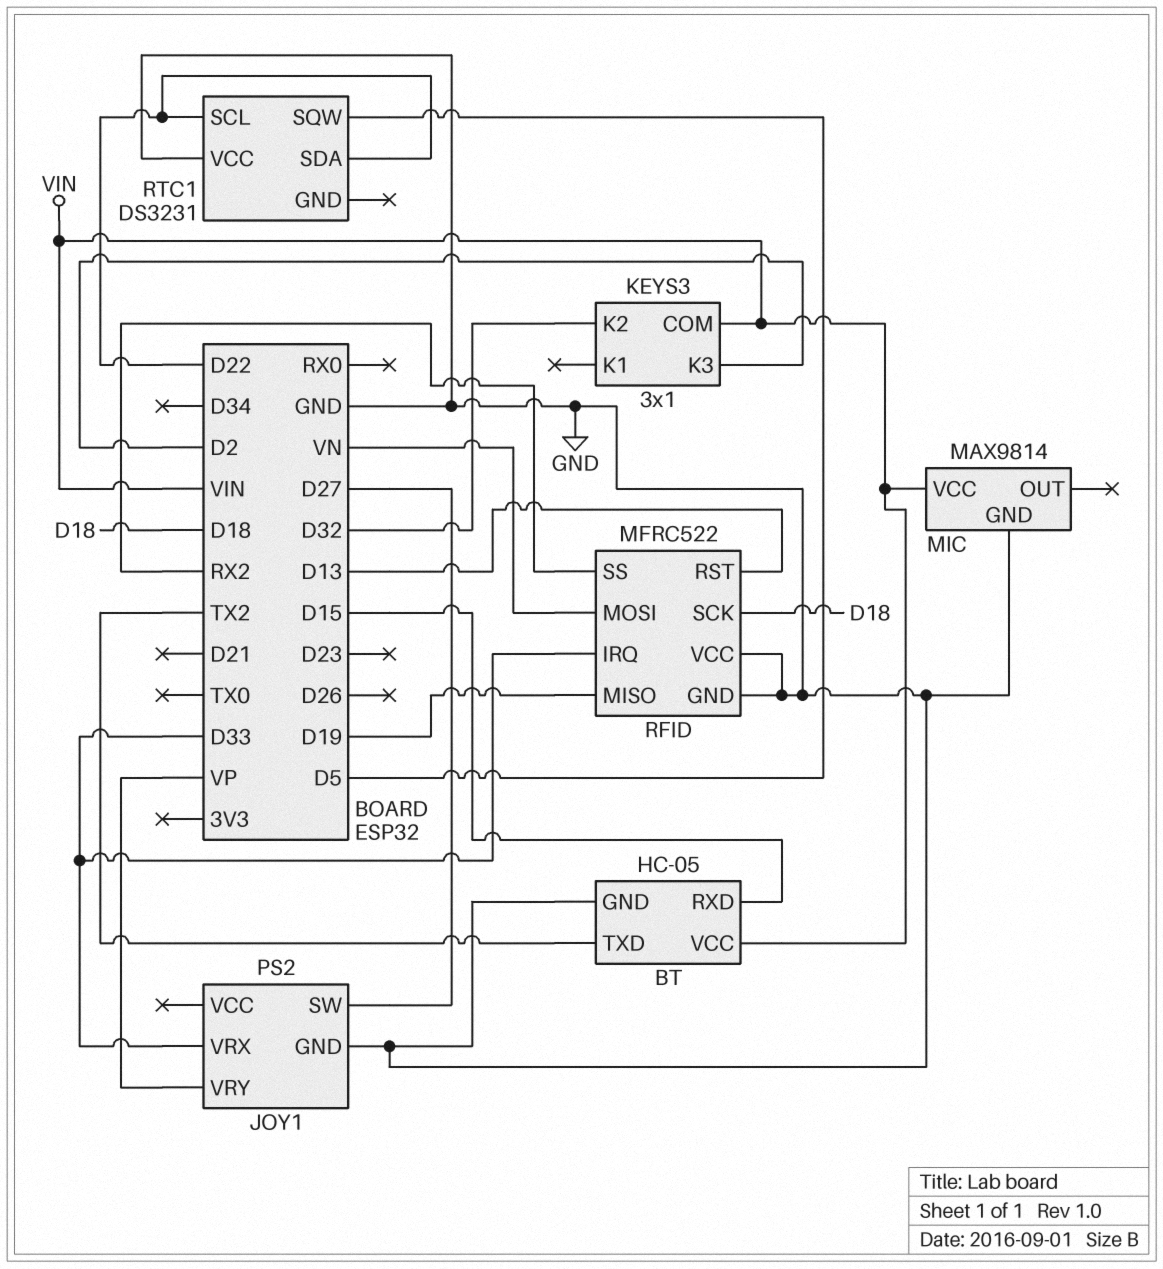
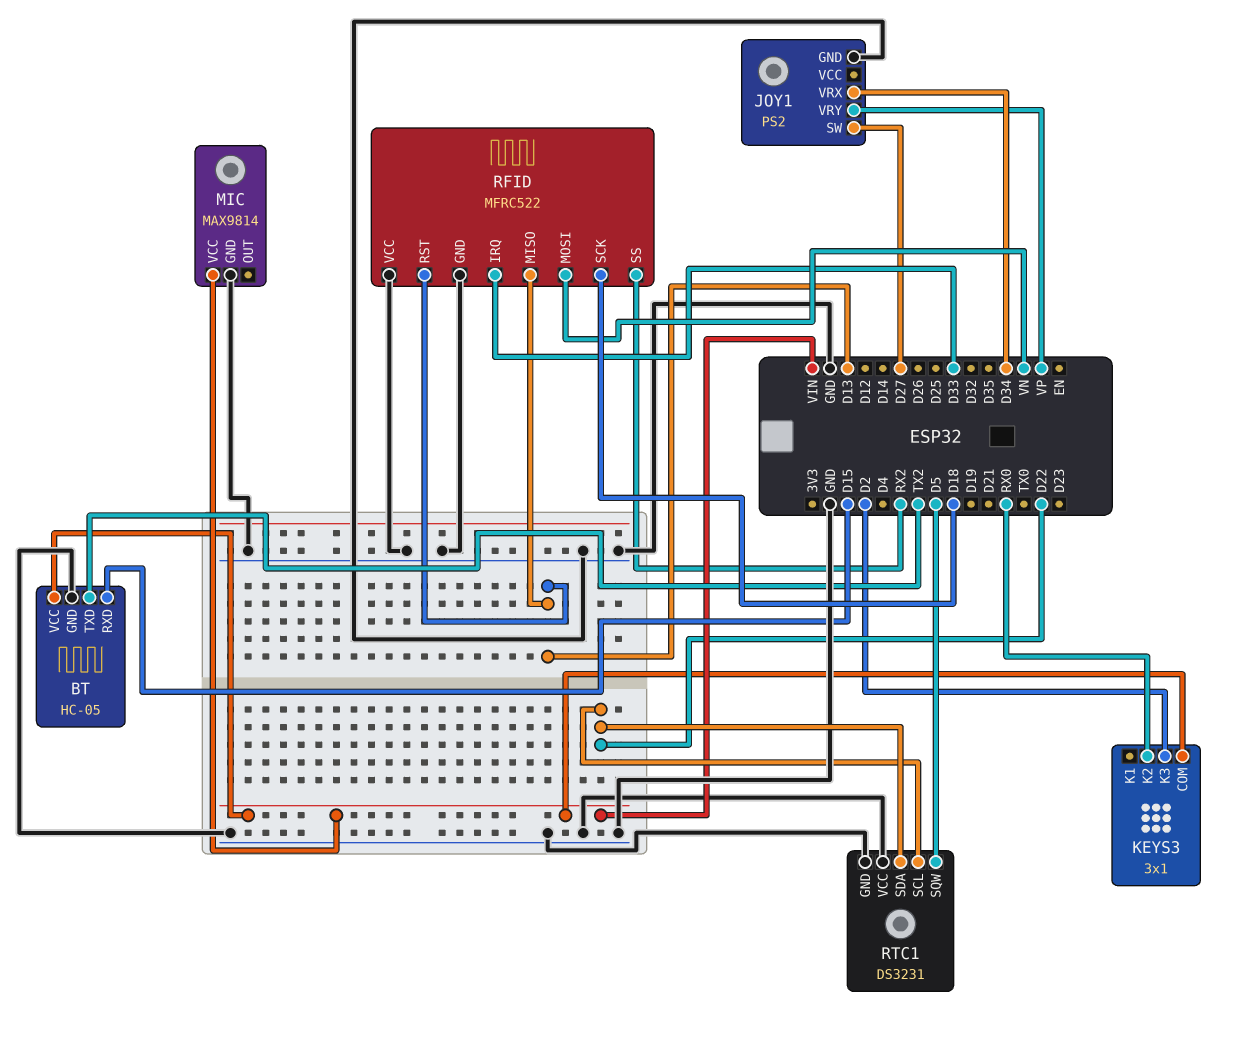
JOY1 pin VRX: D33 -> D34
KEYS3 pin K2: D32 -> RX0
RFID pin MISO: D19 -> D13
RTC1 pin GND: none -> GND

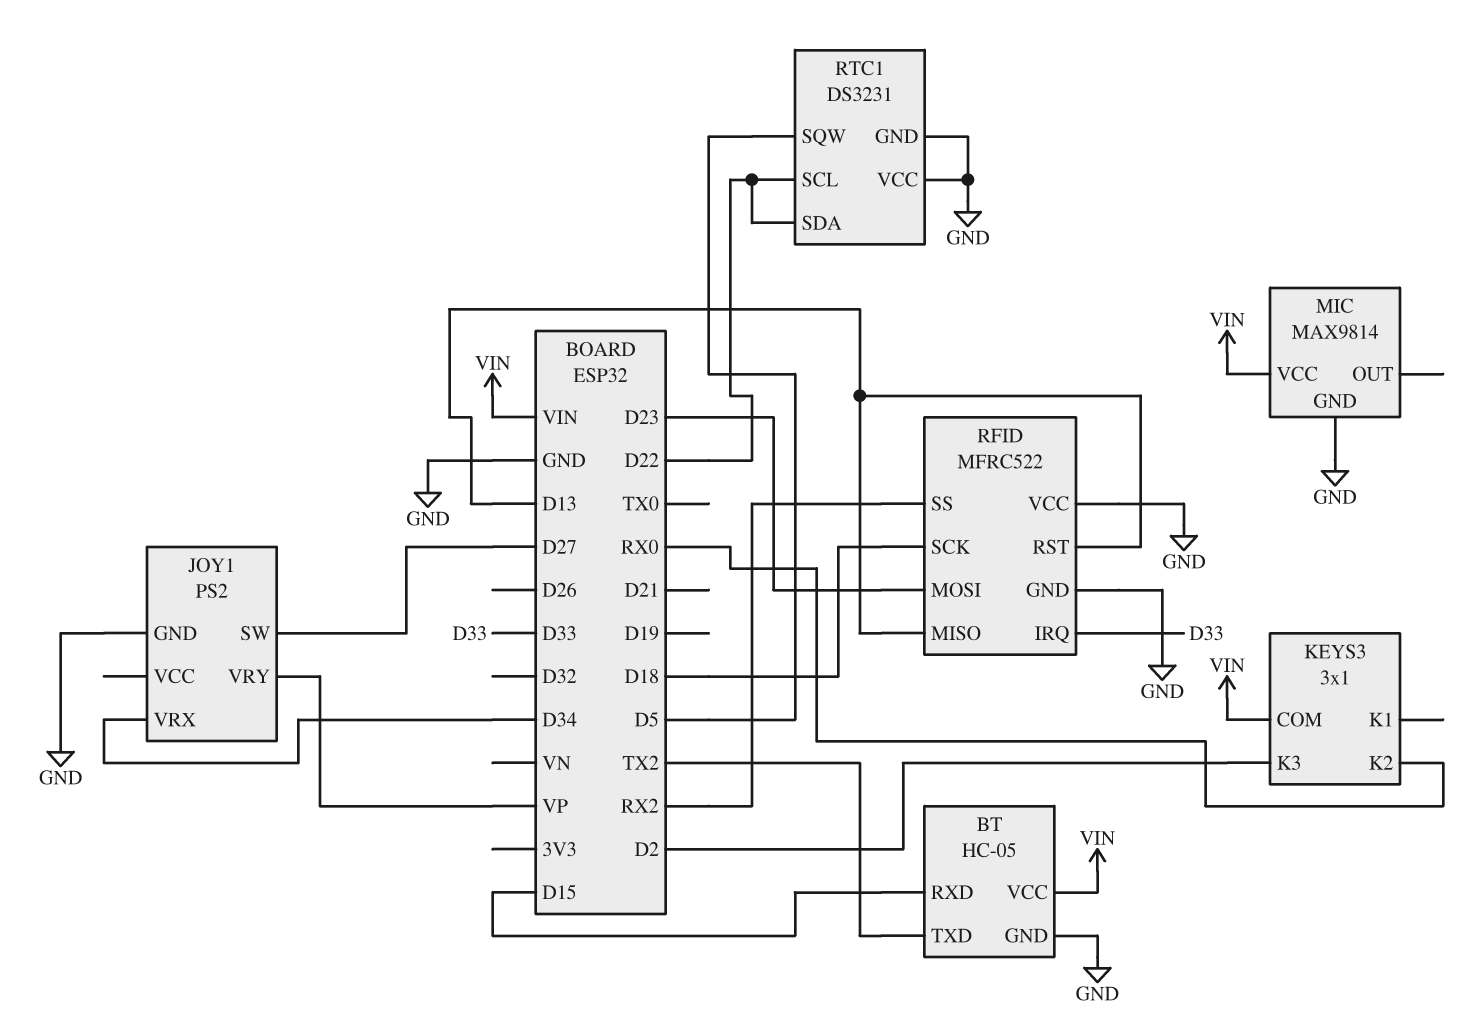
RFID pin MOSI: VN -> D23

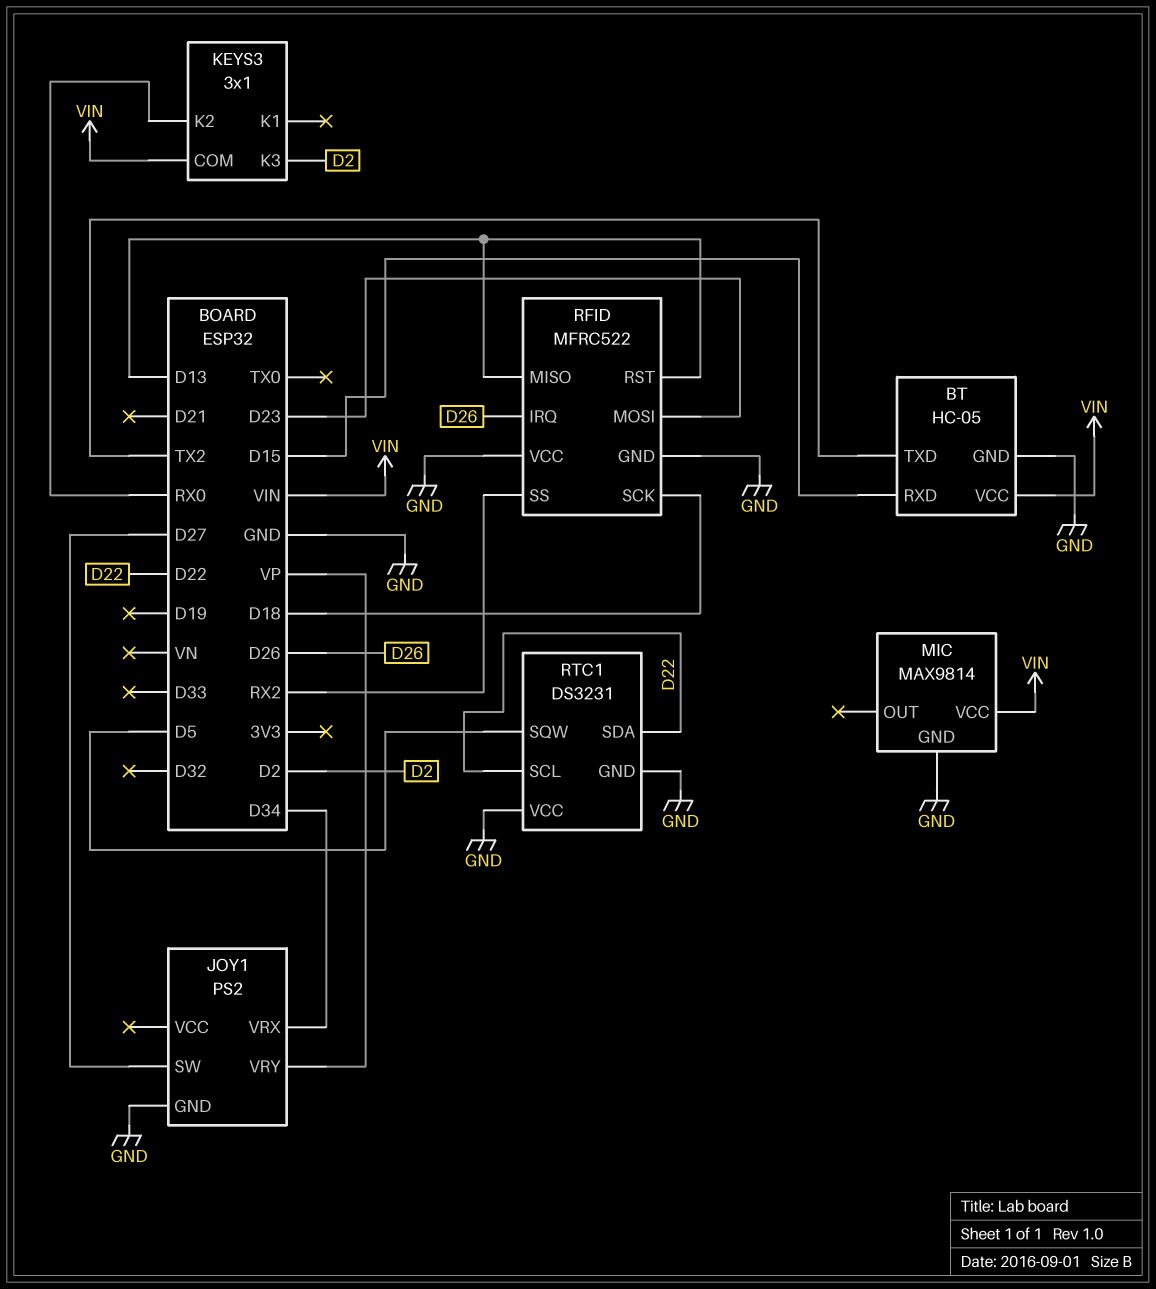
RFID pin IRQ: D33 -> D26

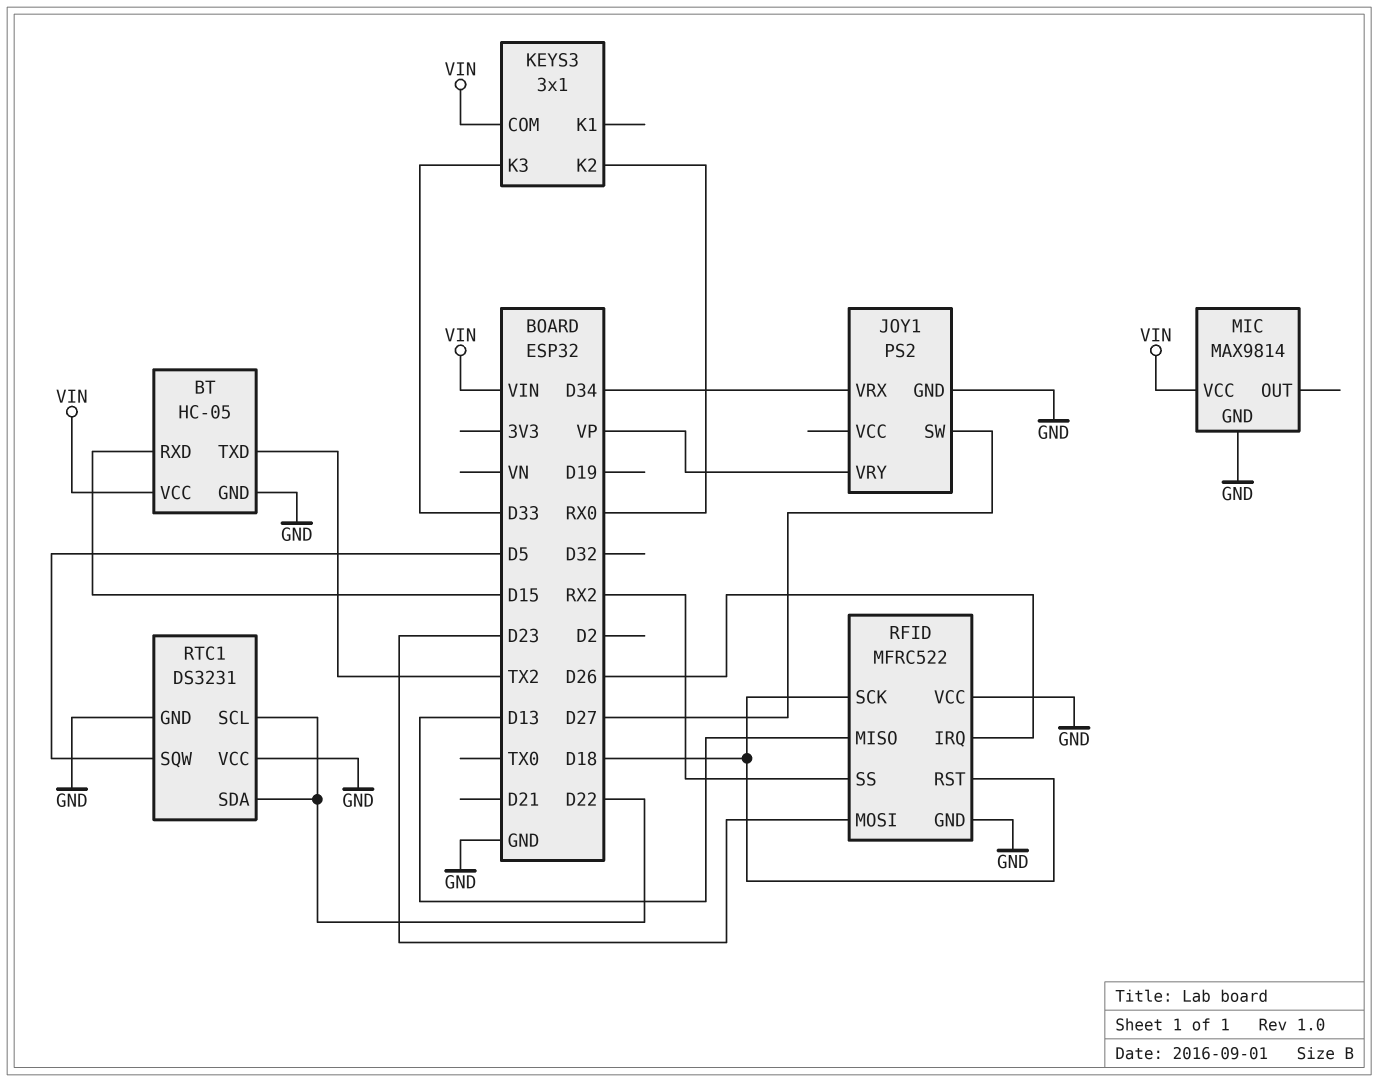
KEYS3 pin K3: D2 -> D33
RFID pin RST: D13 -> D18

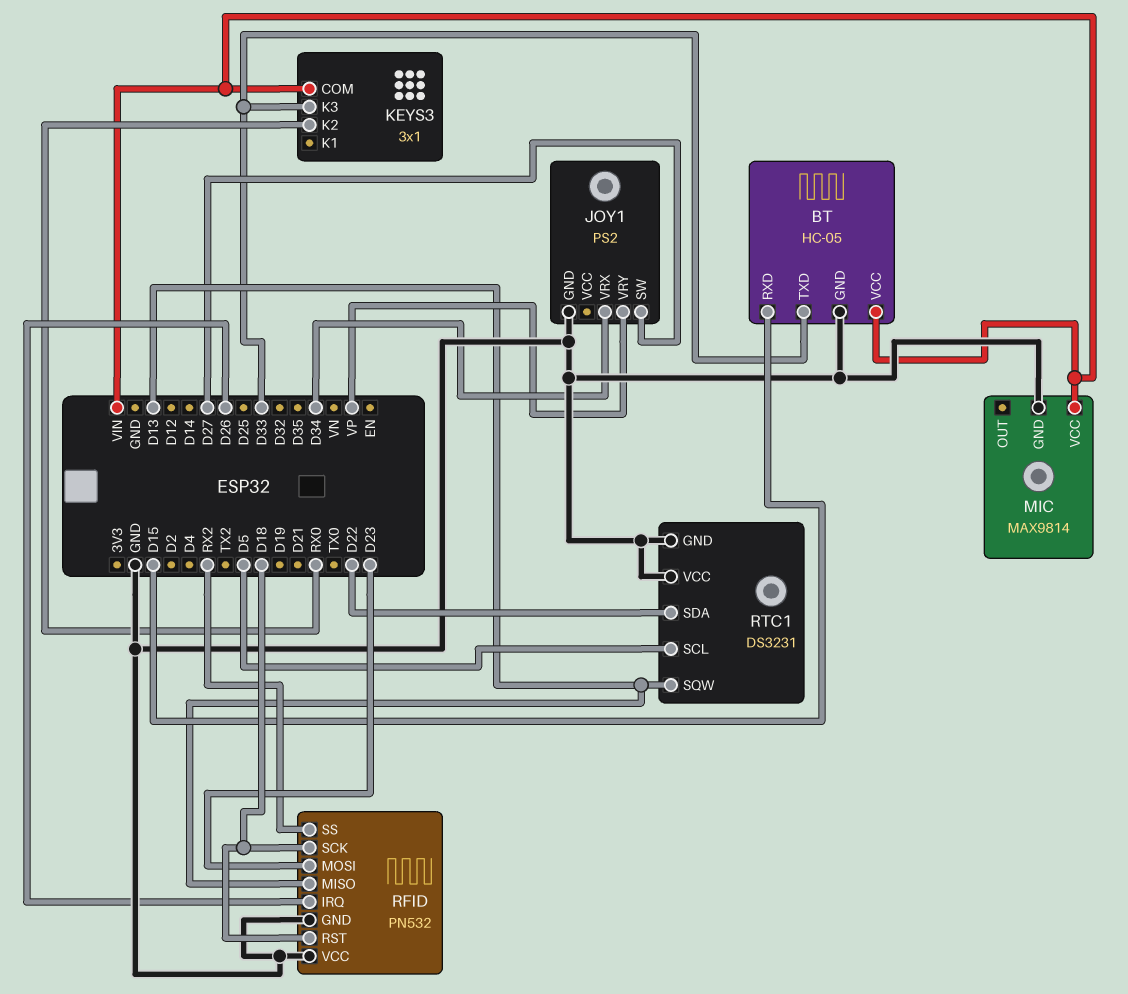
BT pin TXD: TX2 -> D33
RFID: MFRC522 -> PN532
RTC1 pin SCL: D22 -> D5
RTC1 pin SQW: D5 -> D13

